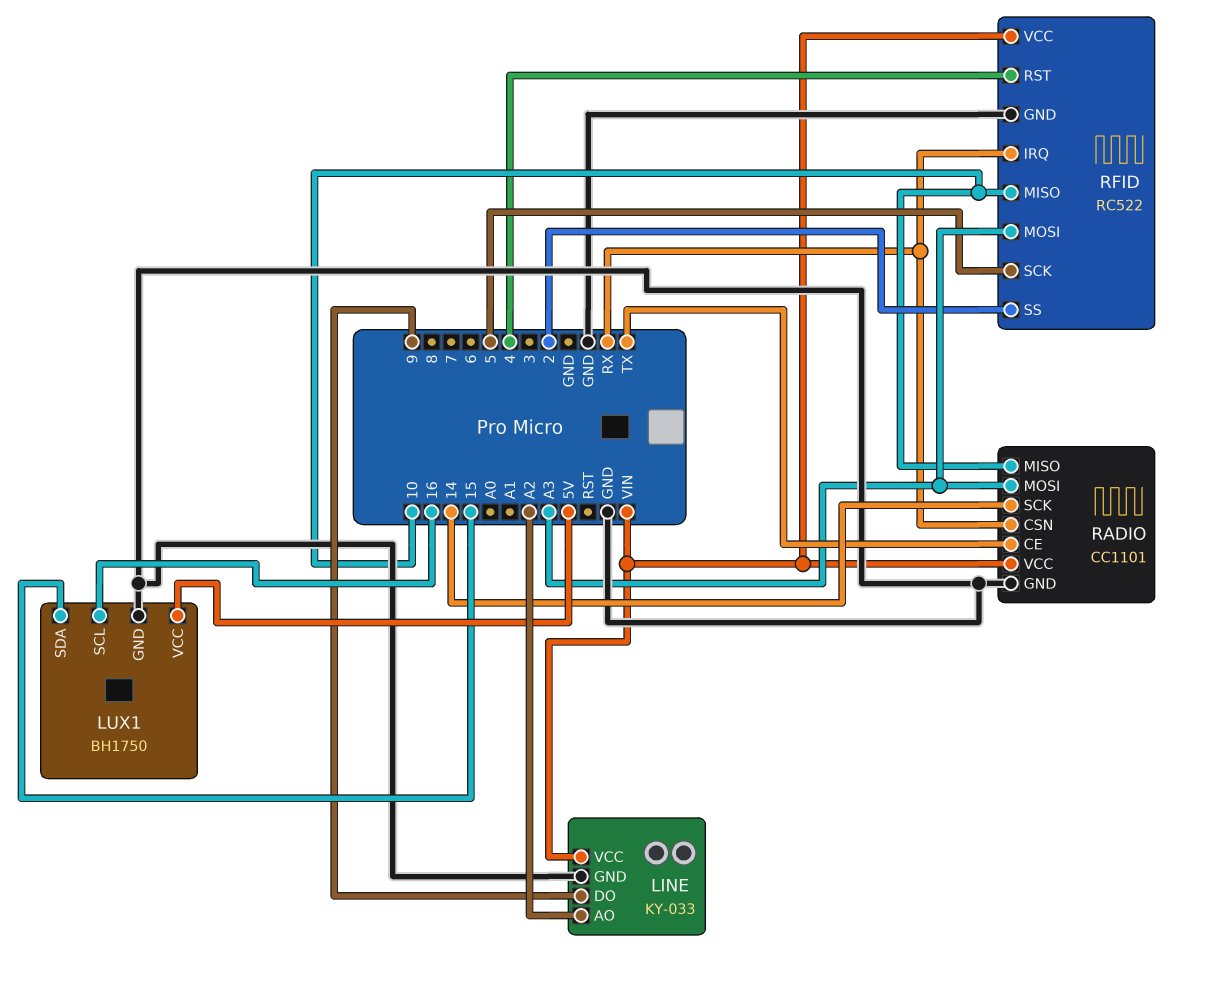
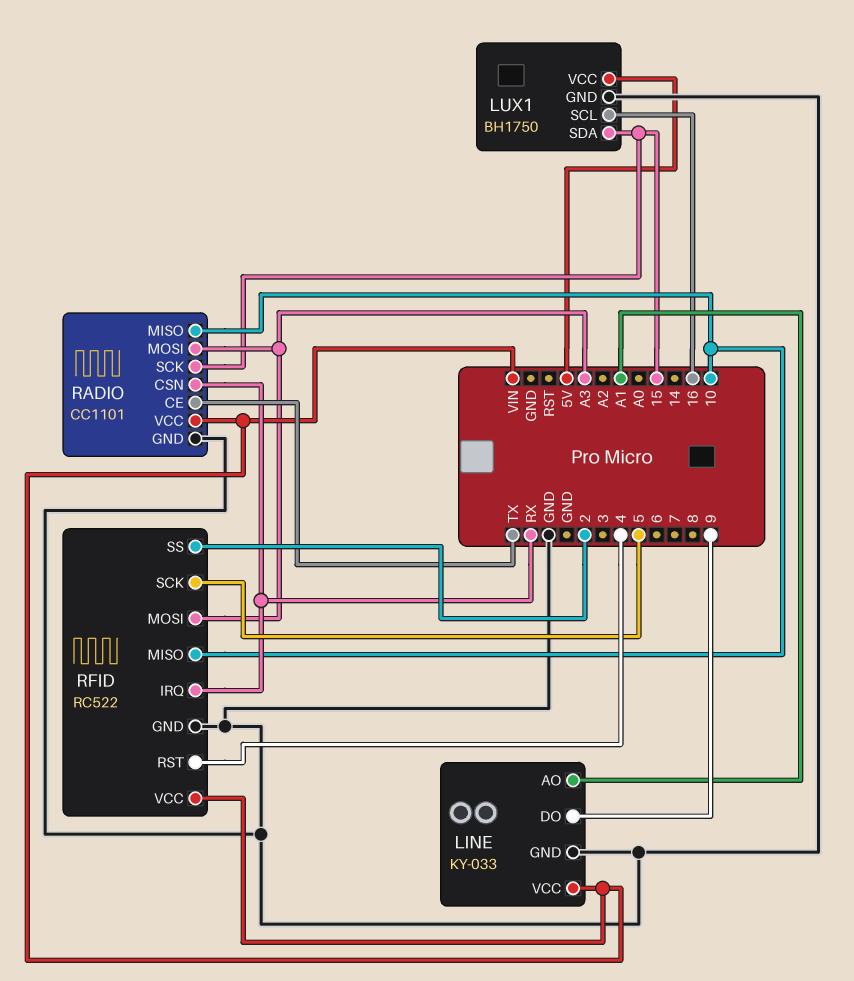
LINE pin AO: A2 -> A1
RADIO pin SCK: 14 -> 15

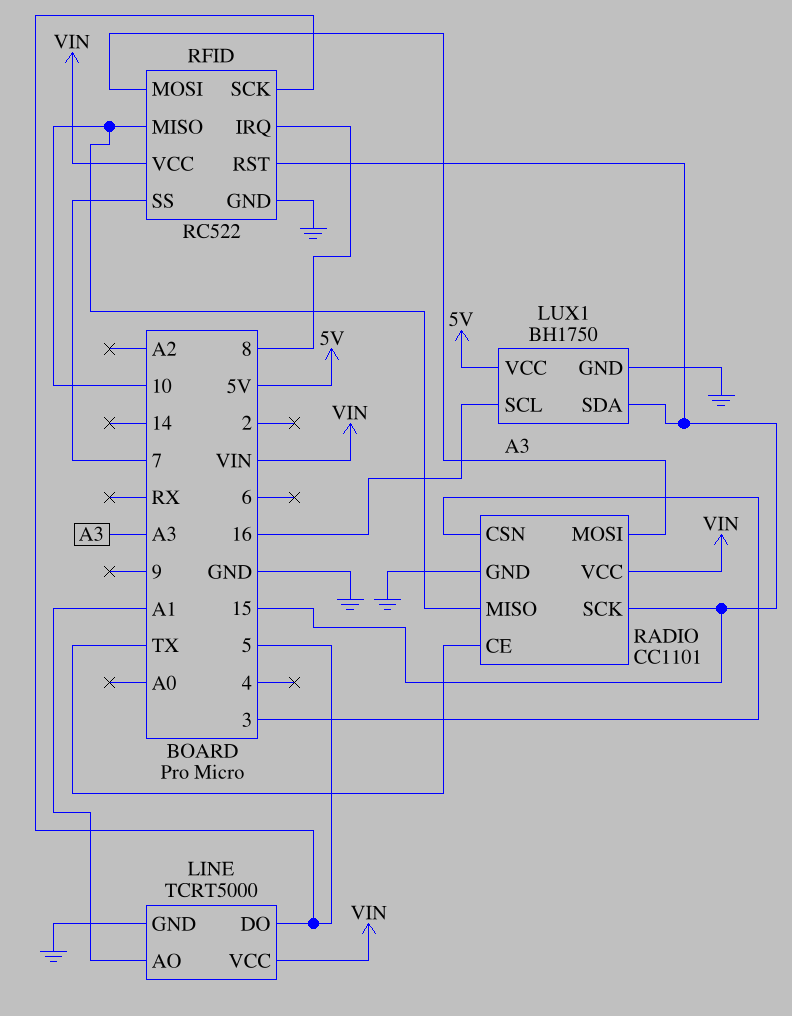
LINE: KY-033 -> TCRT5000
LINE pin DO: 9 -> 5
RADIO pin CSN: RX -> 3
RFID pin IRQ: RX -> 8
RFID pin RST: 4 -> 15
RFID pin SS: 2 -> 7

